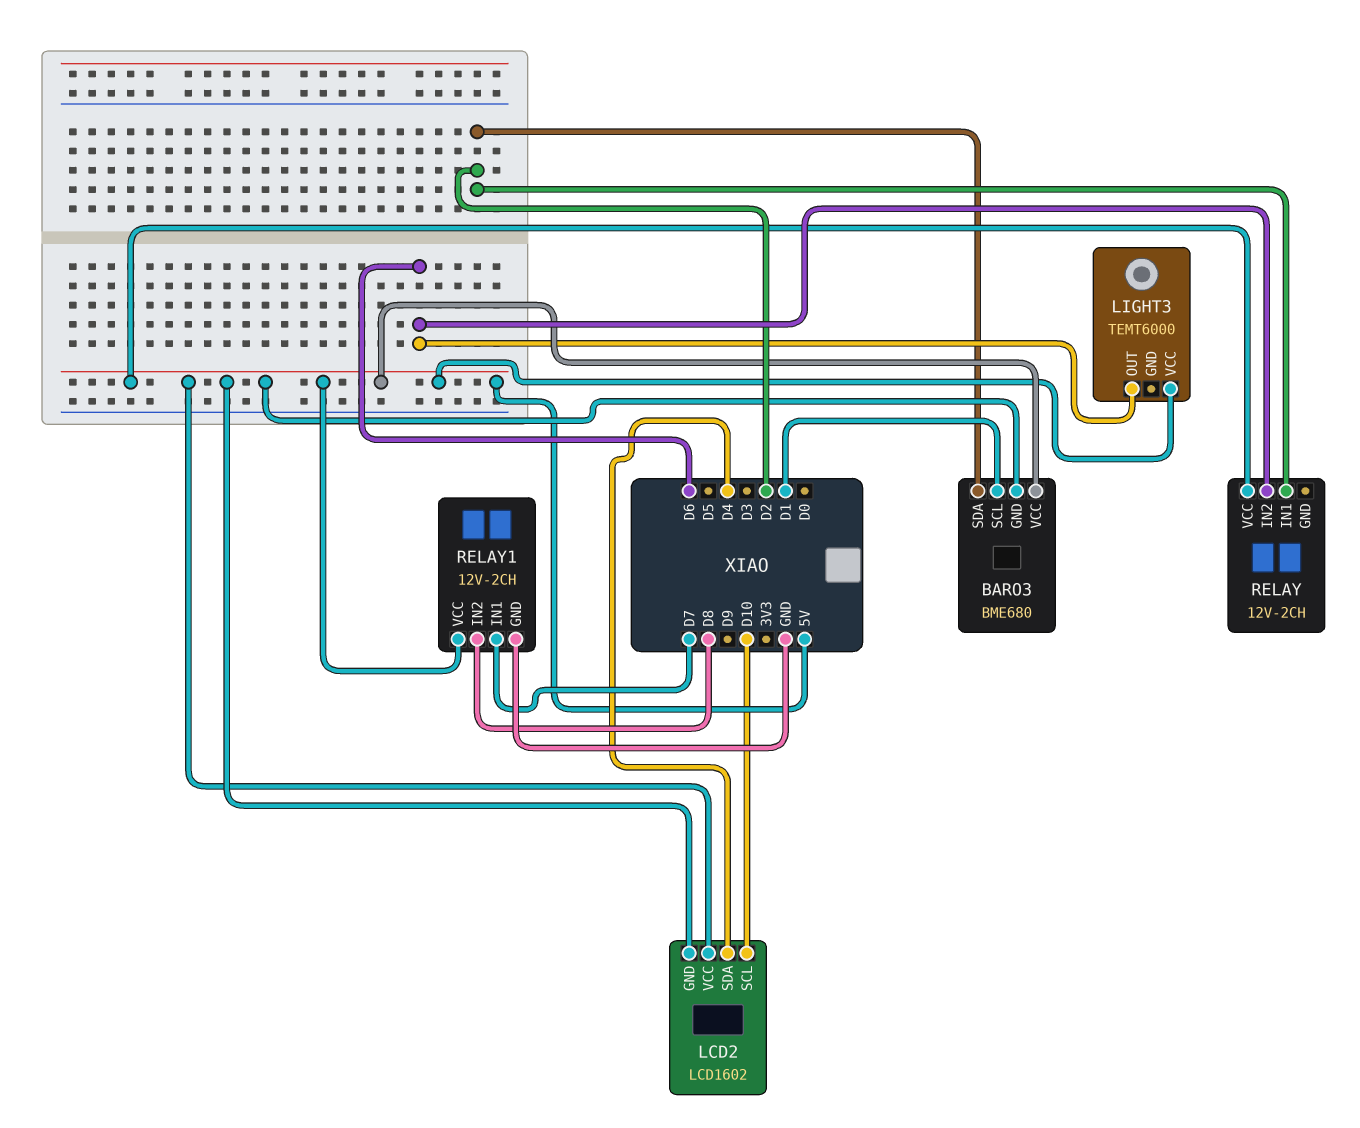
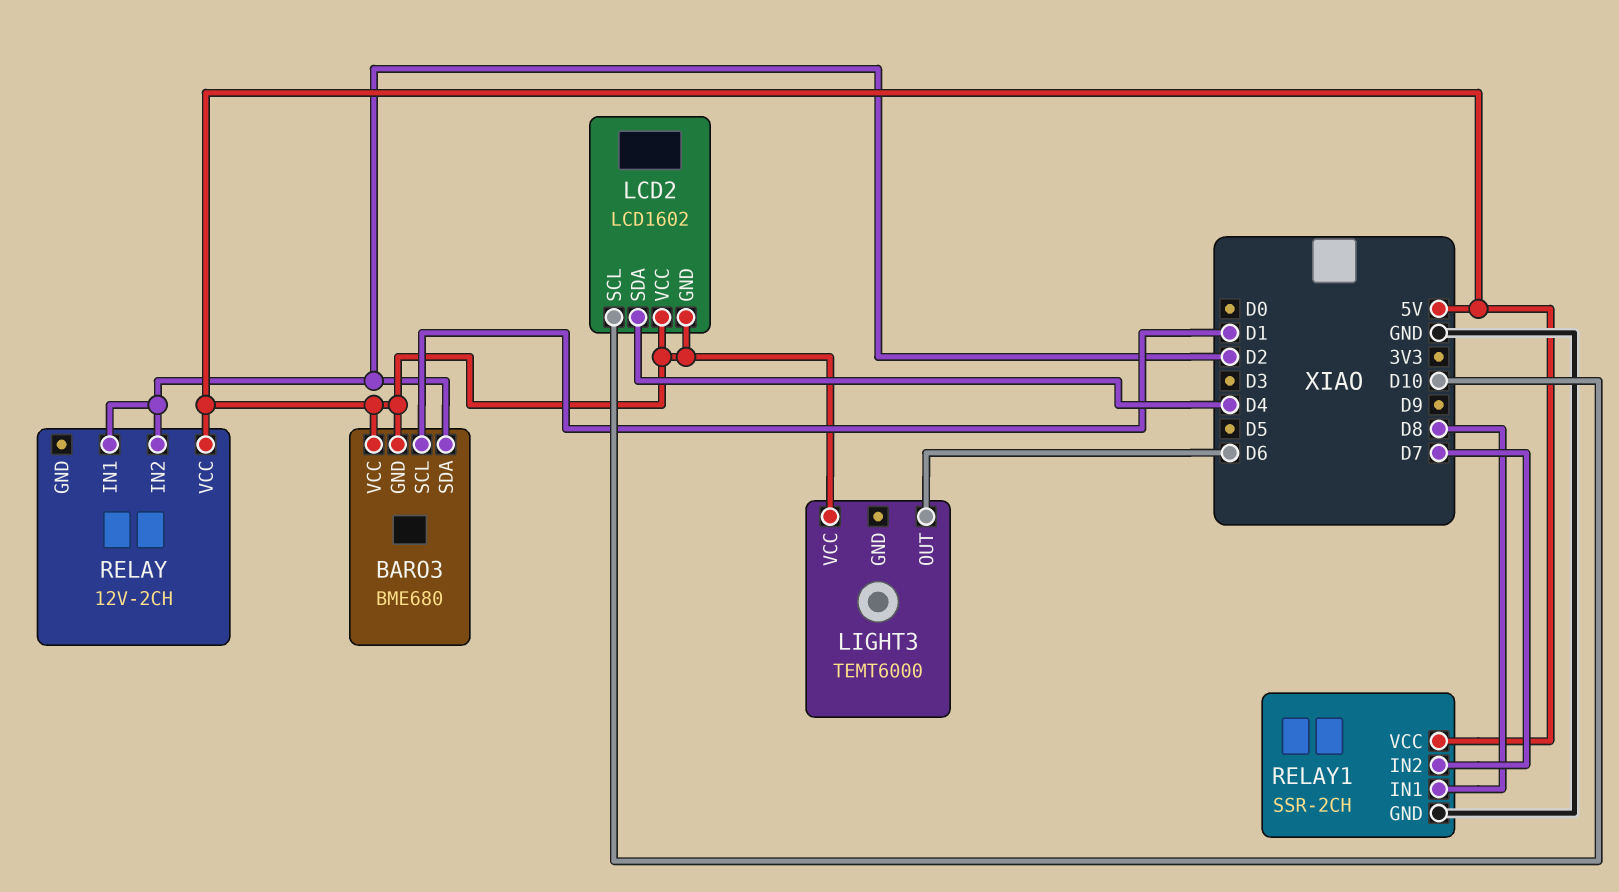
RELAY pin IN2: D6 -> D2
RELAY1: 12V-2CH -> SSR-2CH
RELAY1 pin IN1: D7 -> D8
RELAY1 pin IN2: D8 -> D7

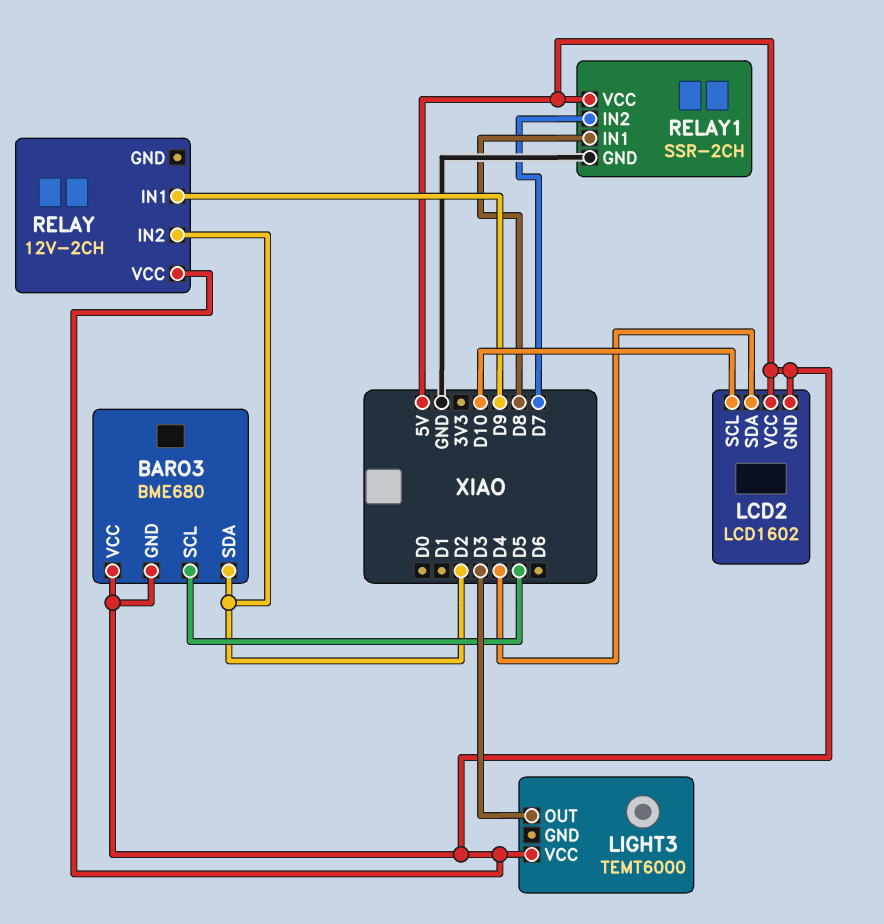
BARO3 pin SCL: D1 -> D5
LIGHT3 pin OUT: D6 -> D3
RELAY pin IN1: D2 -> D9

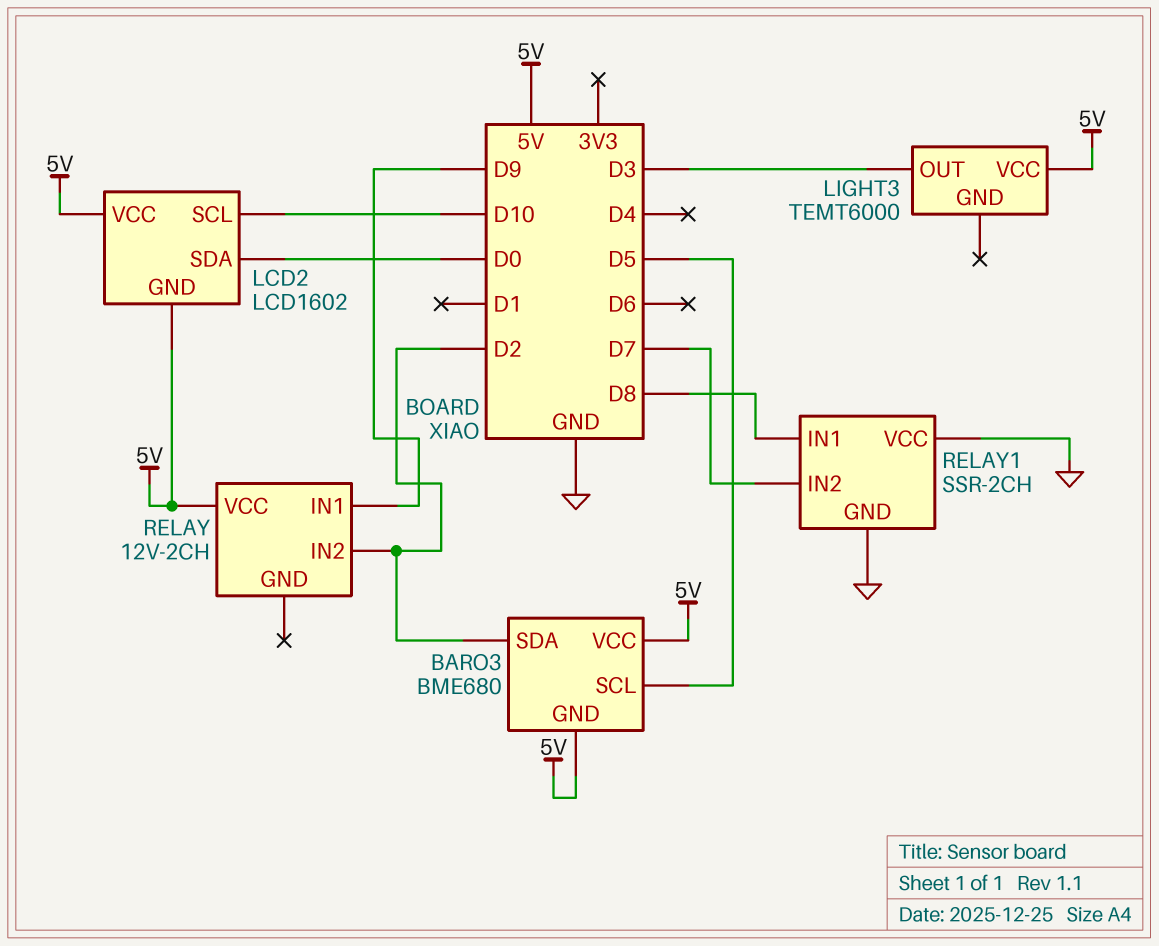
LCD2 pin SDA: D4 -> D0
RELAY1 pin VCC: 5V -> GND

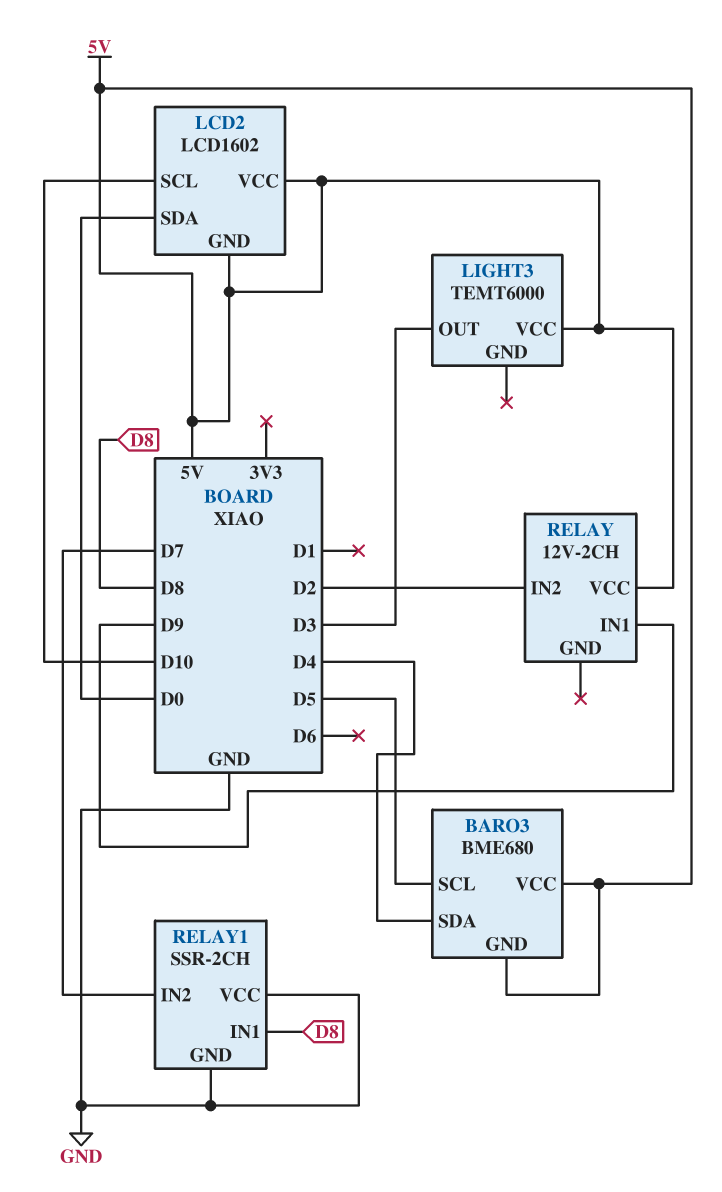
BARO3 pin SDA: D2 -> D4

